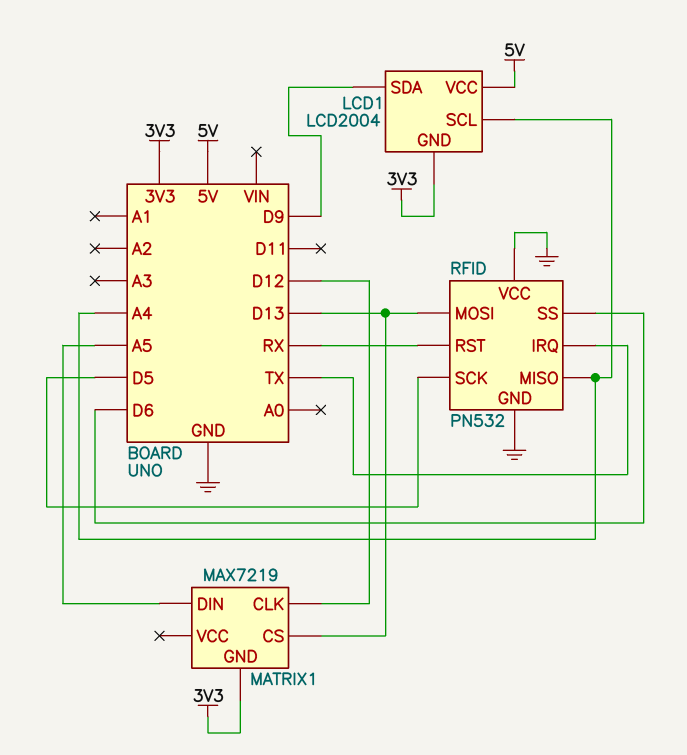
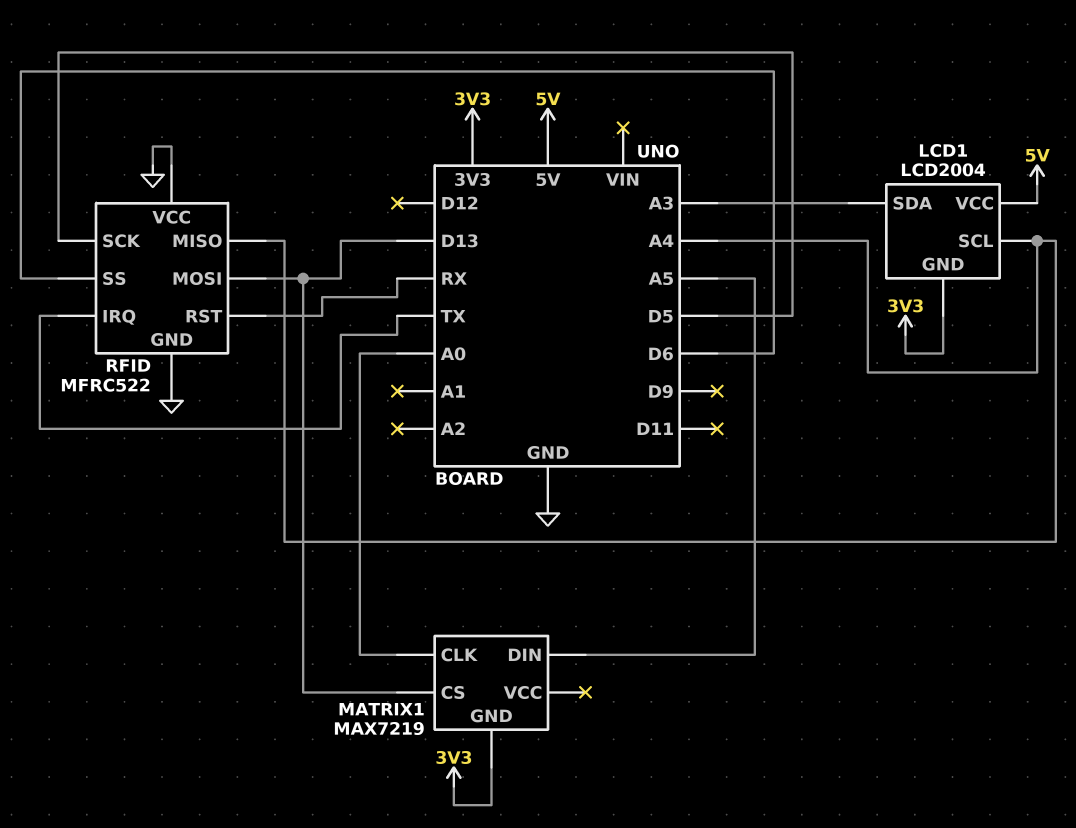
LCD1 pin SDA: D9 -> A3
MATRIX1 pin CLK: D12 -> A0
RFID: PN532 -> MFRC522

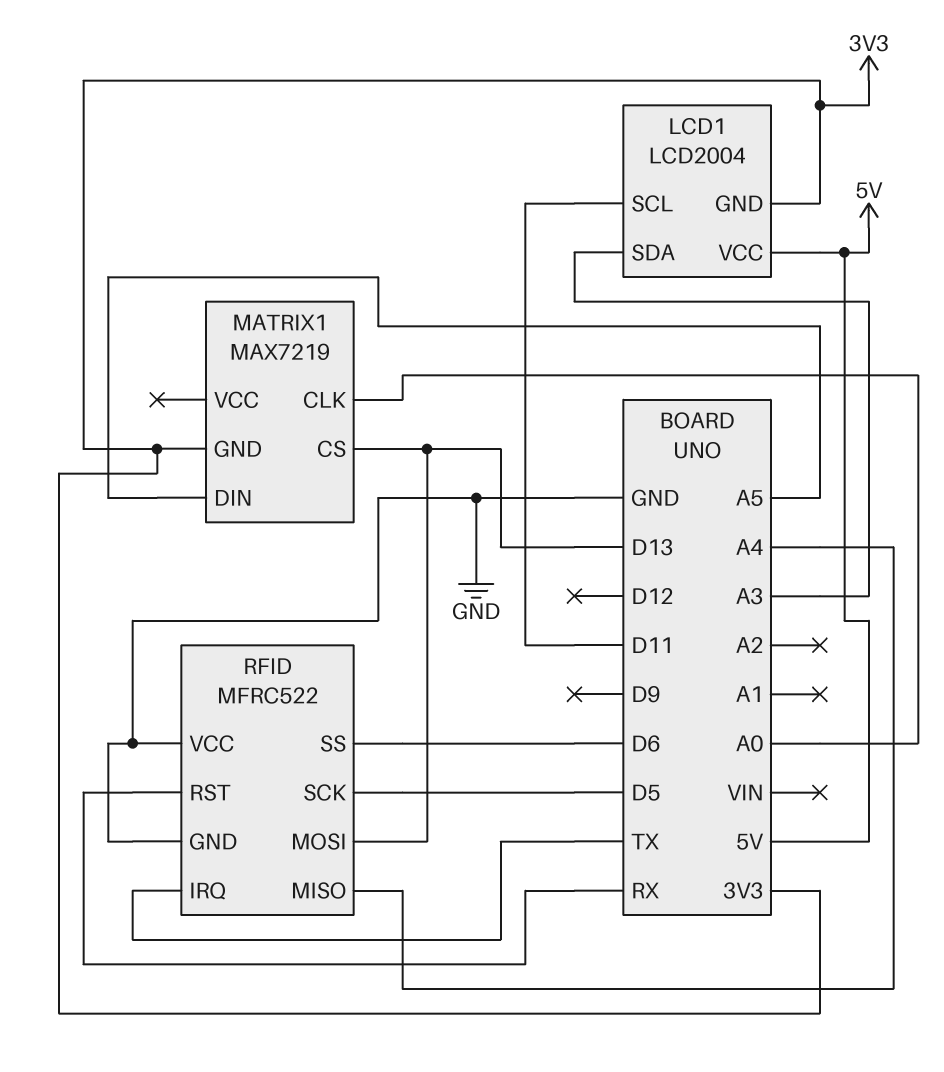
LCD1 pin SCL: A4 -> D11

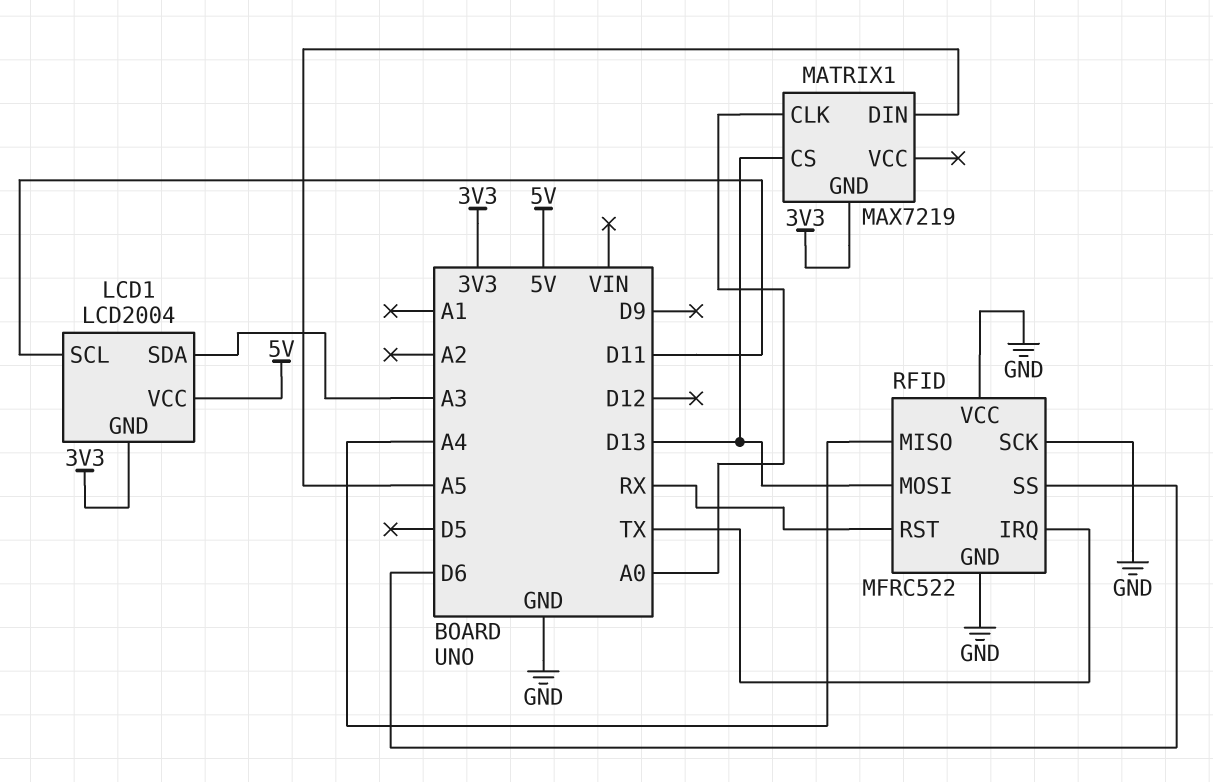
RFID pin SCK: D5 -> GND

